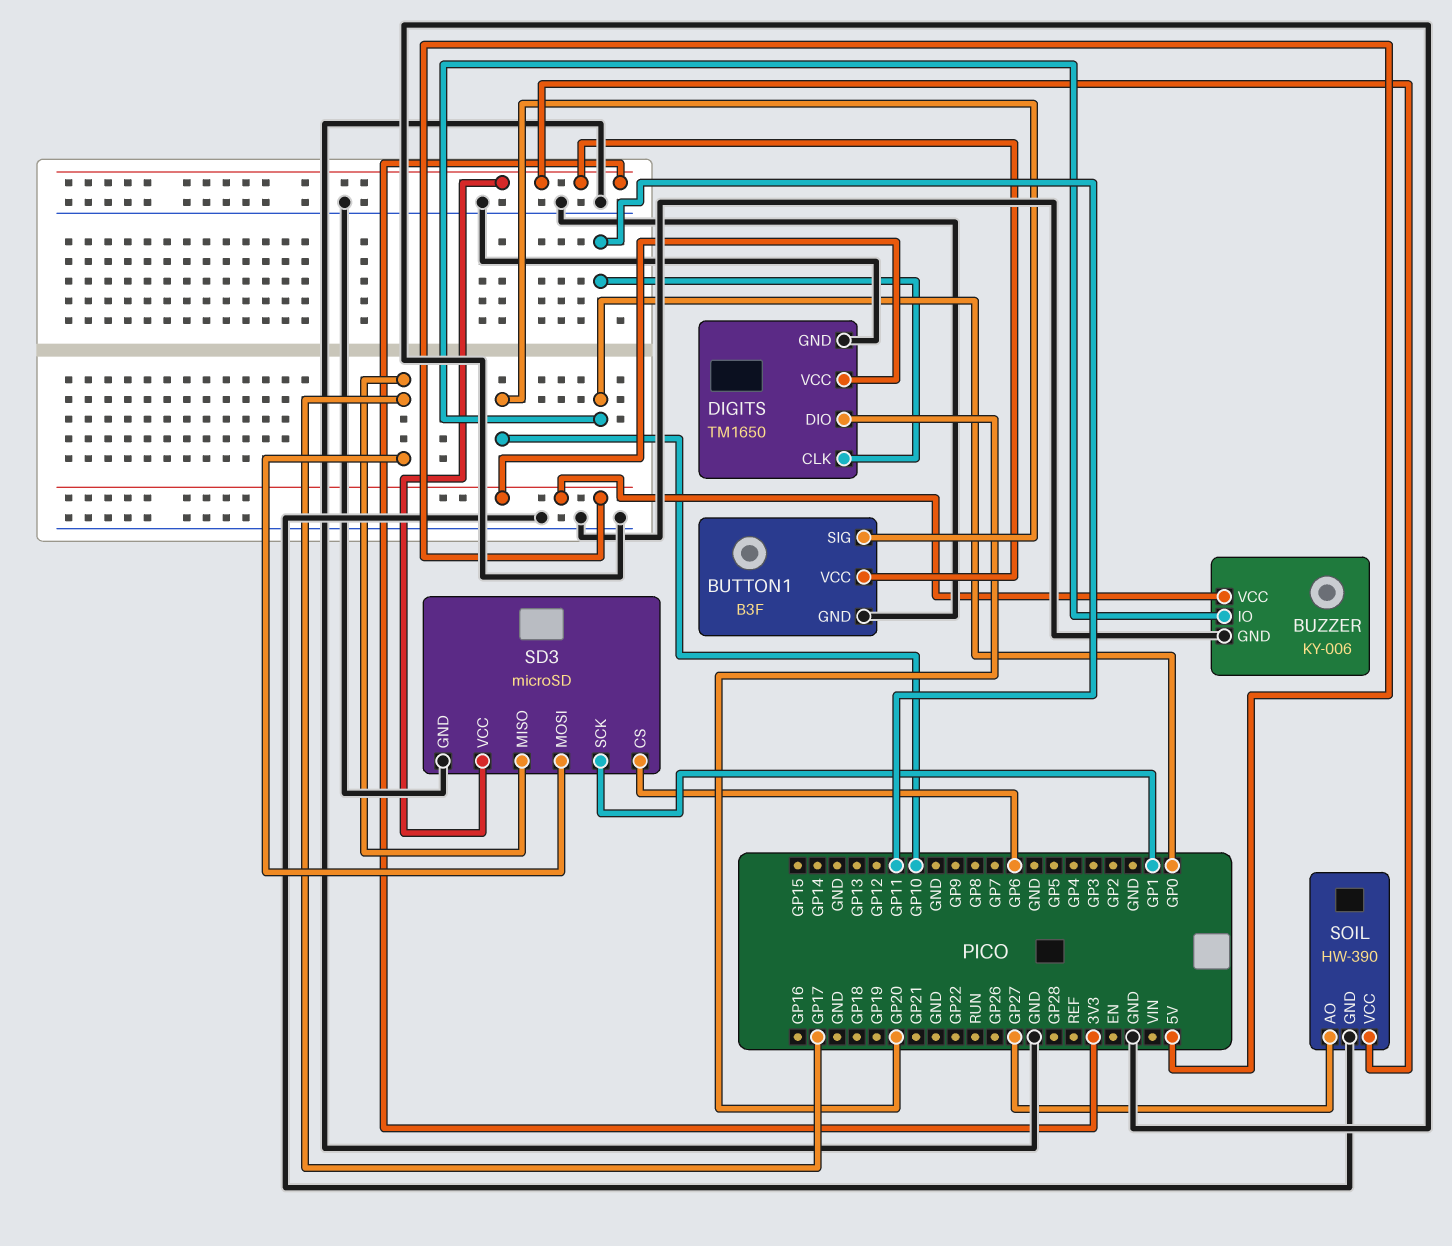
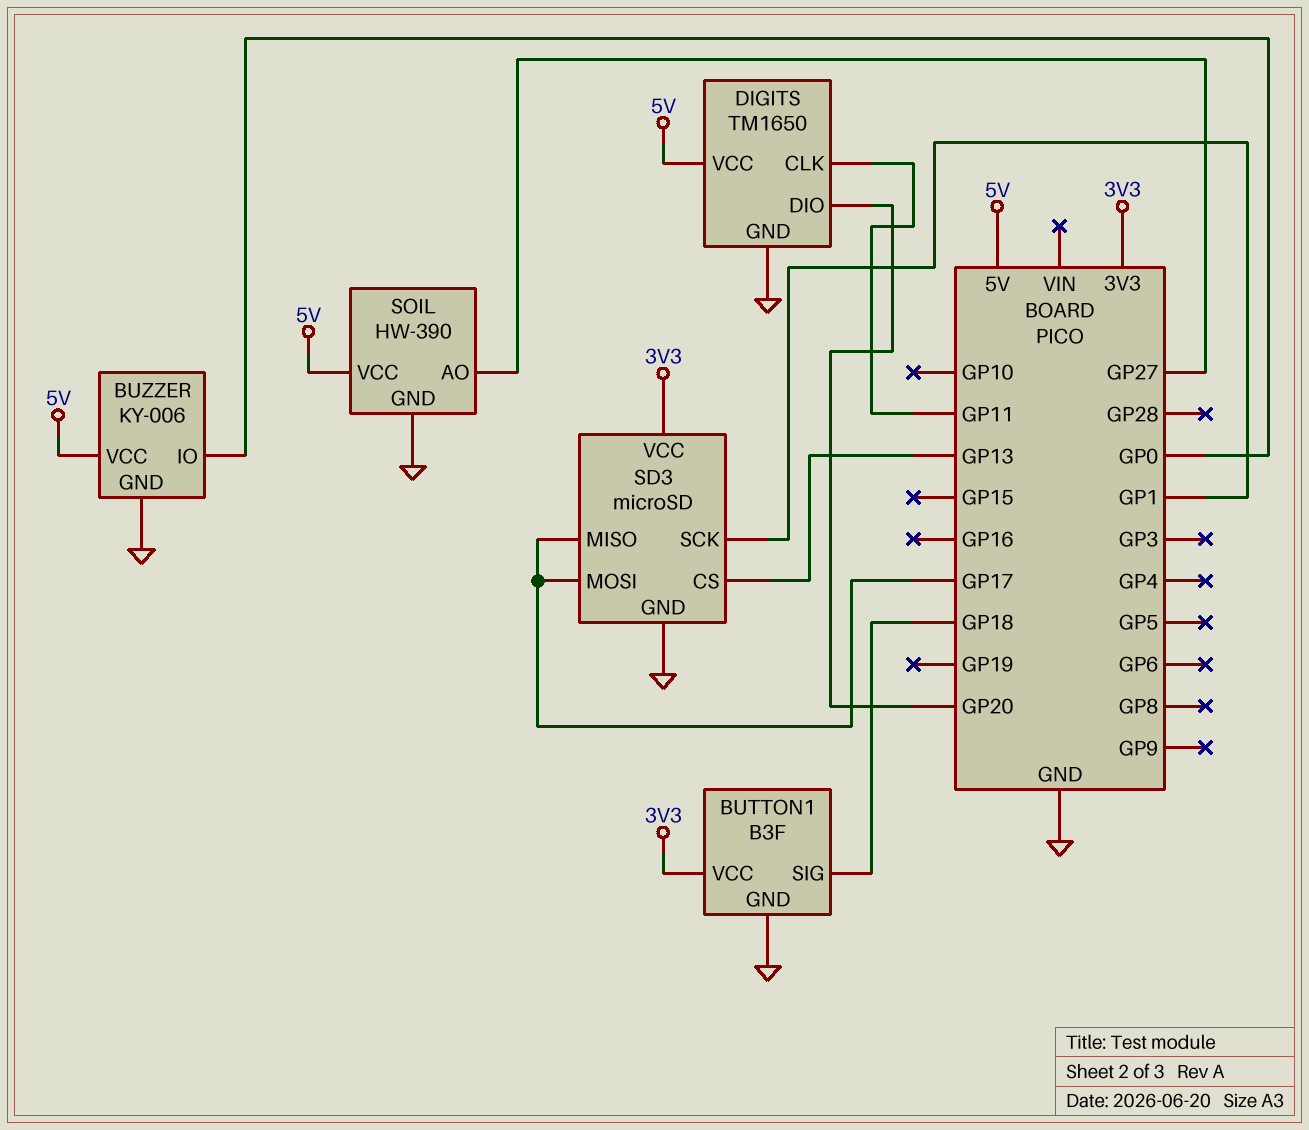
BUTTON1 pin SIG: GP10 -> GP18
SD3 pin CS: GP6 -> GP13
SOIL pin VCC: 3V3 -> 5V

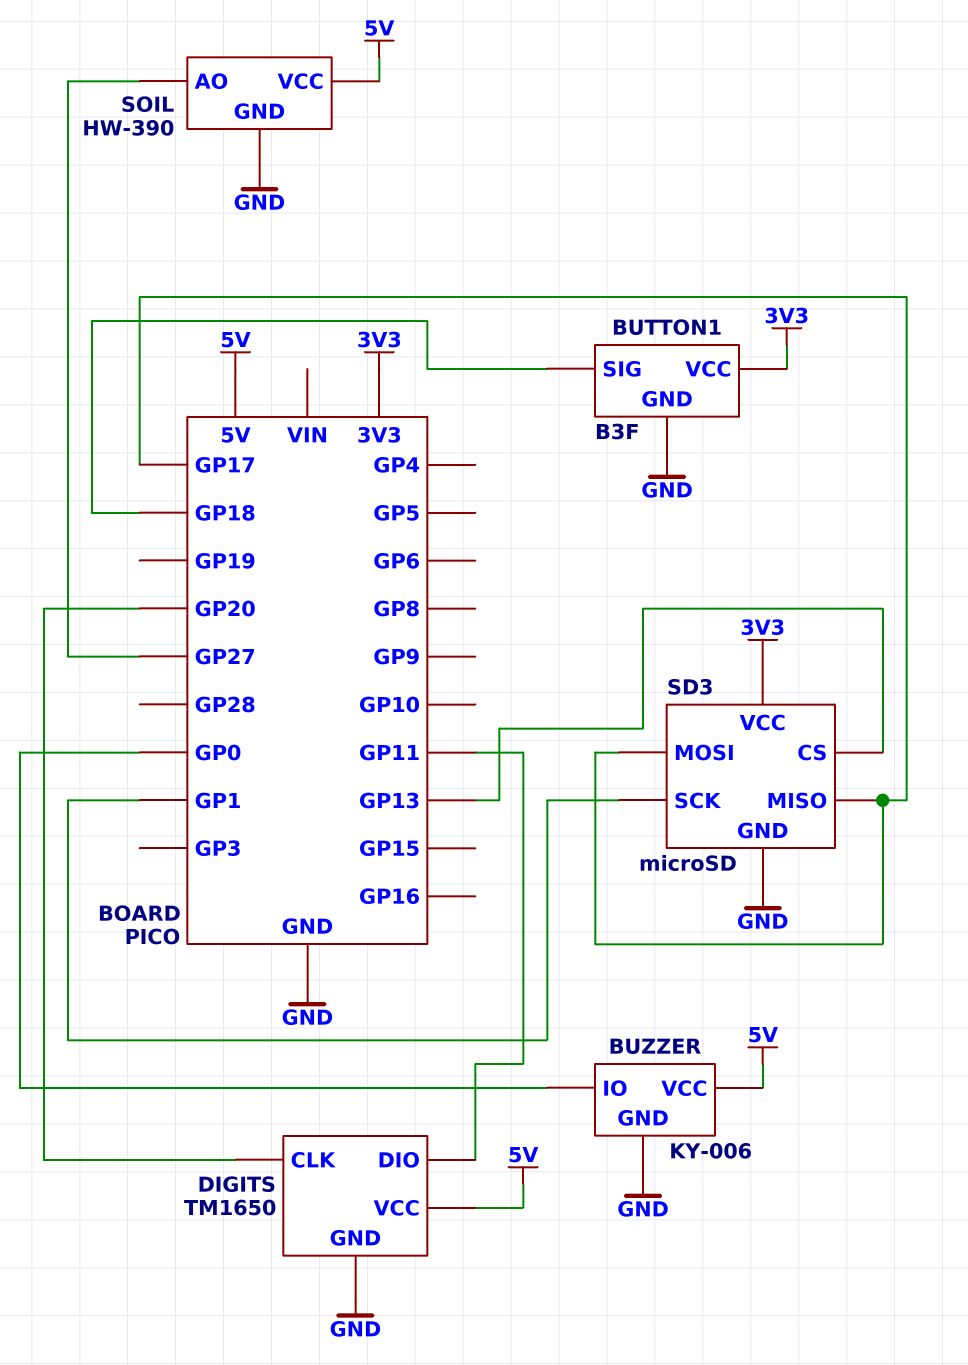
DIGITS pin CLK: GP11 -> GP20
DIGITS pin DIO: GP20 -> GP11

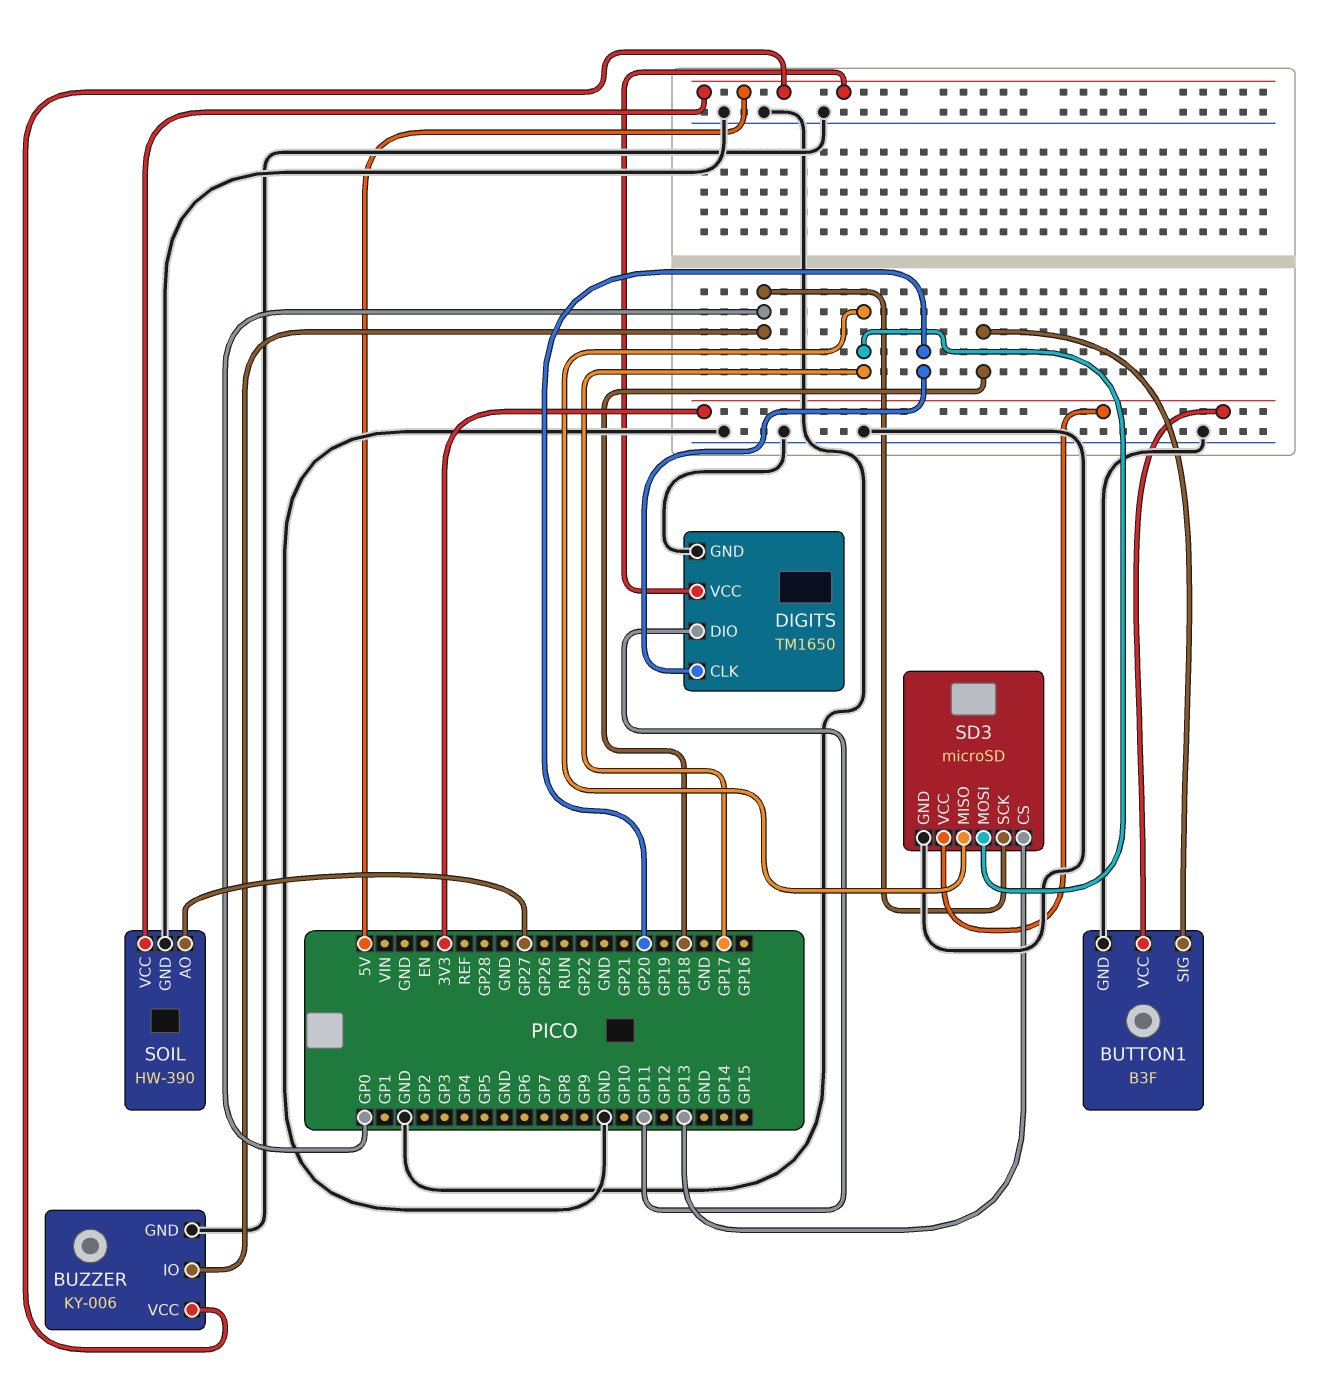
SD3 pin SCK: GP1 -> GP0

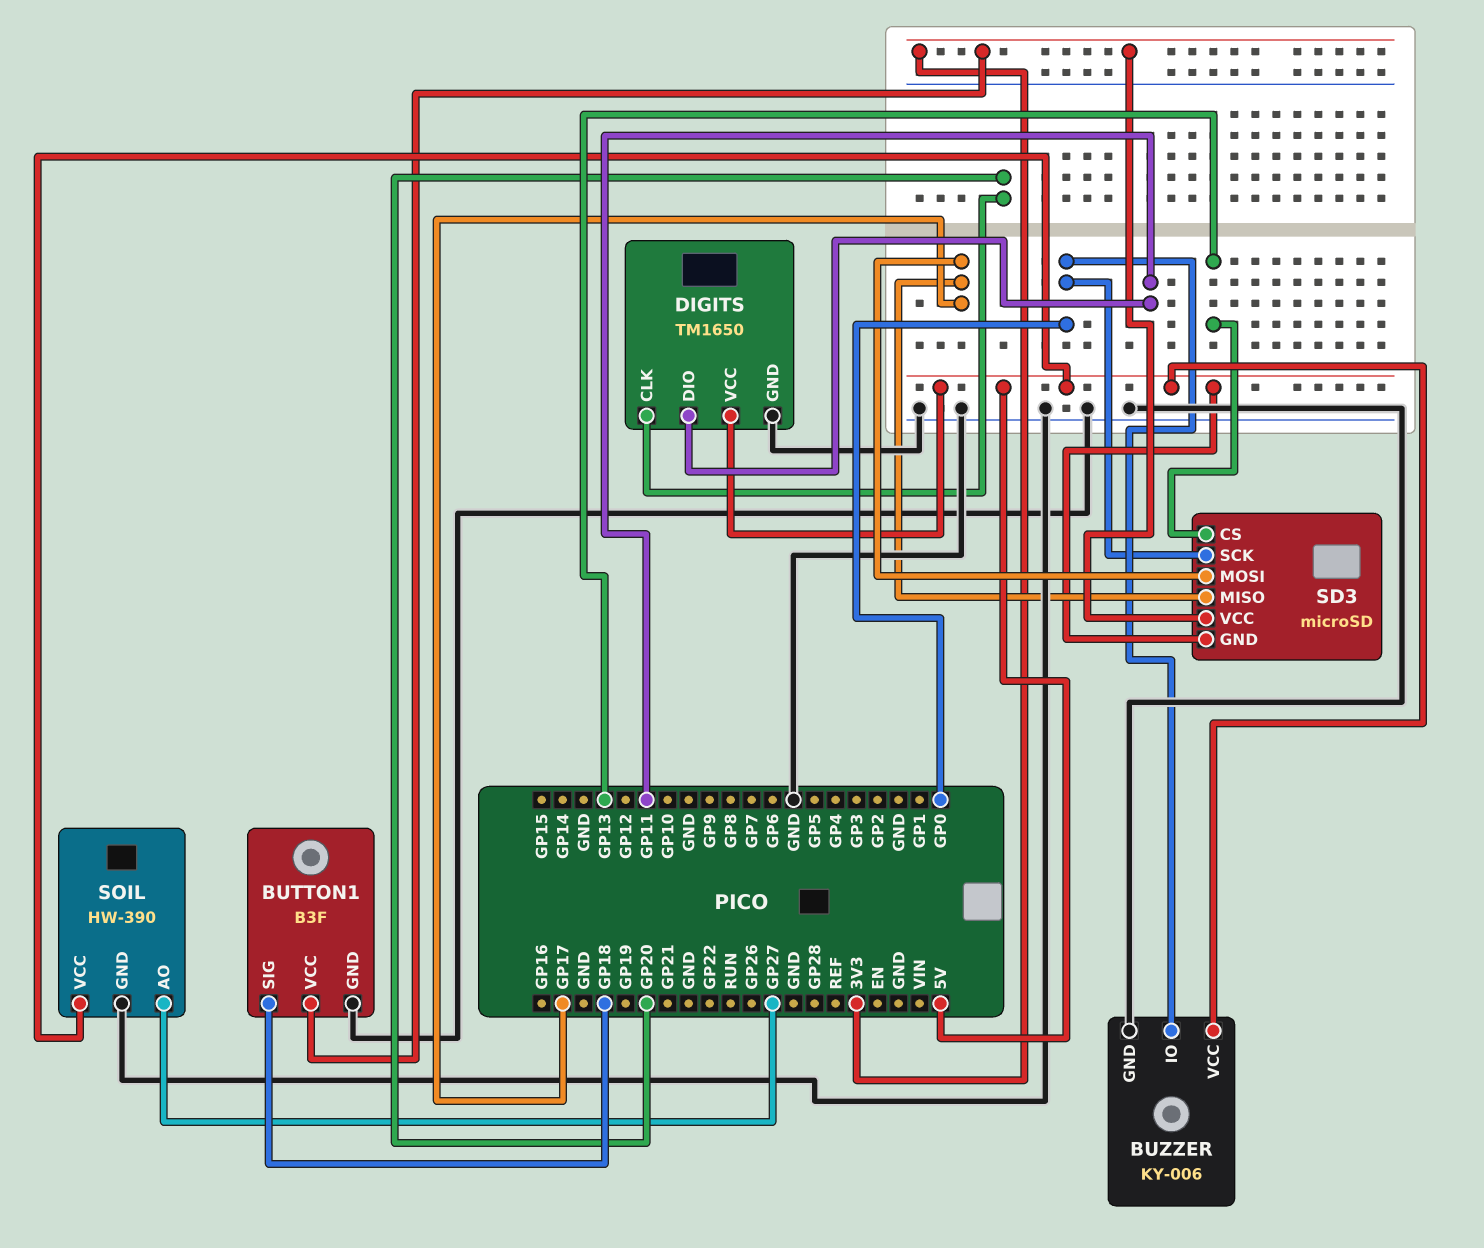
SD3 pin GND: GND -> 5V

